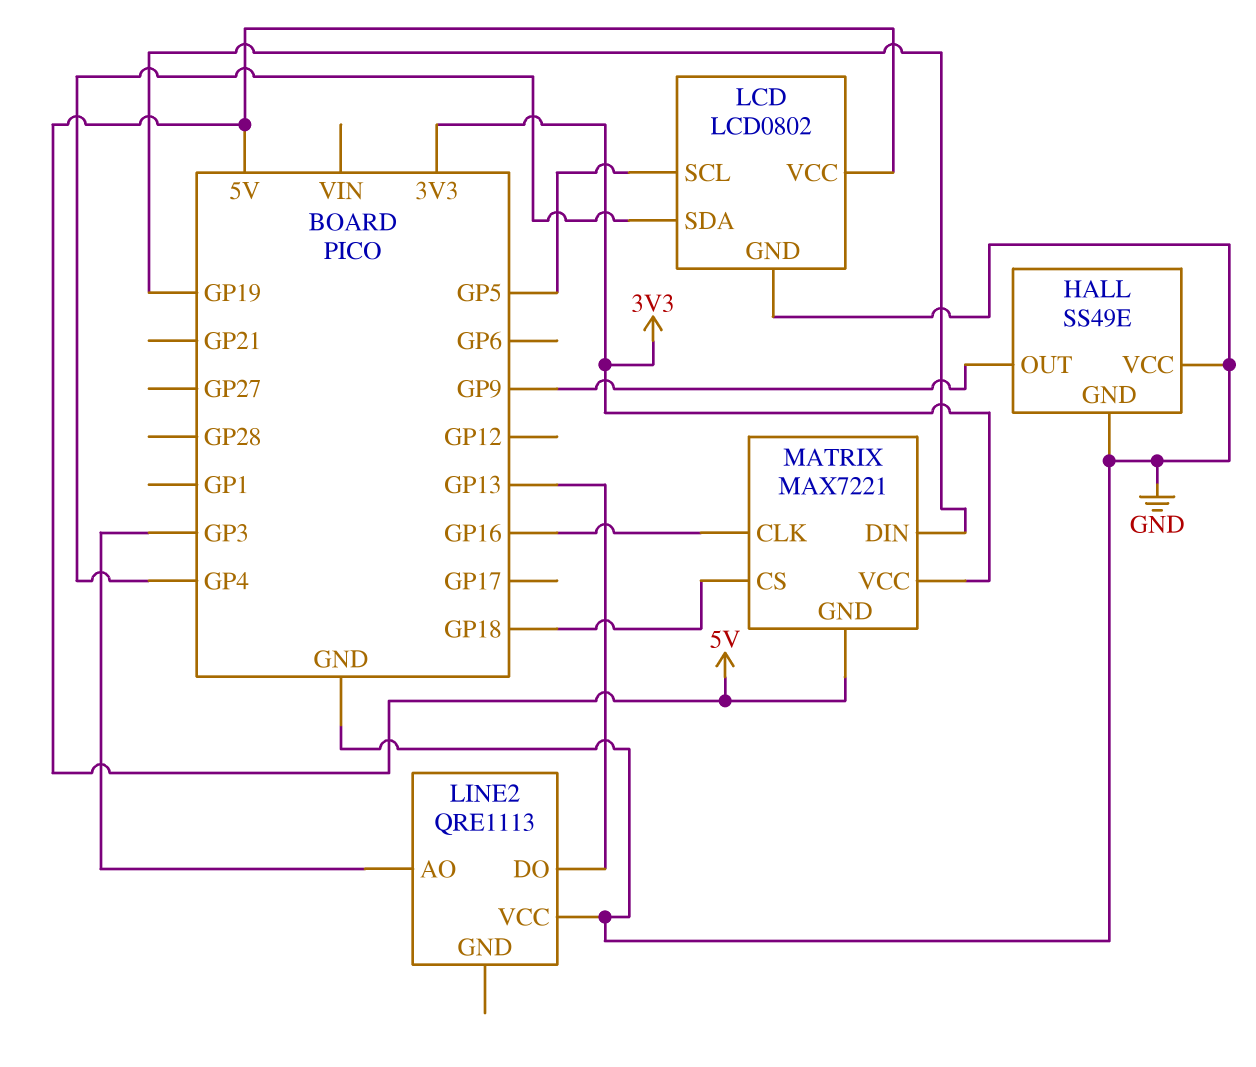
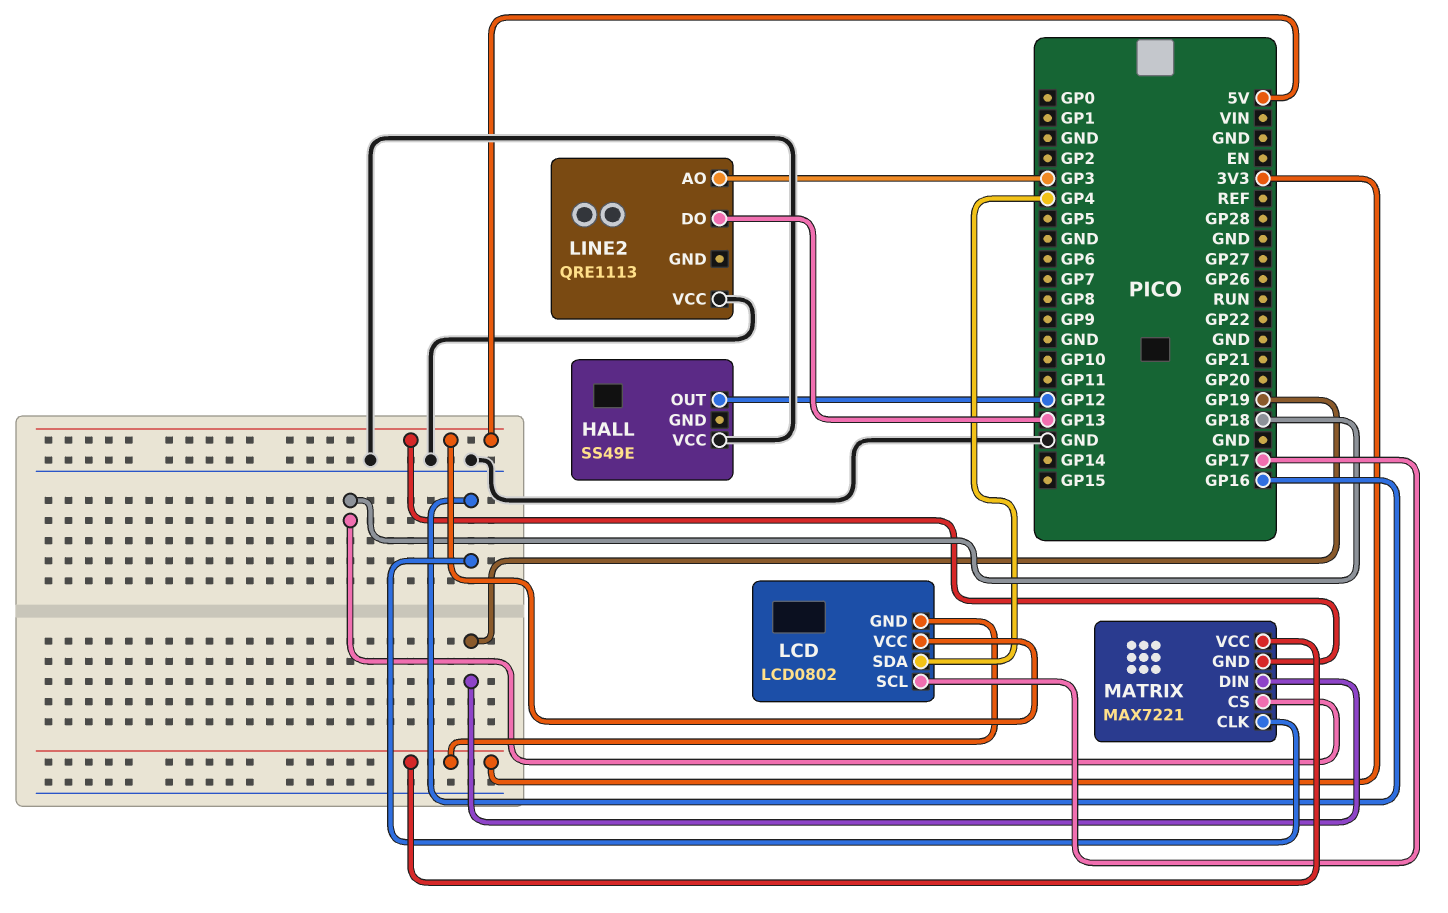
HALL pin GND: GND -> none
HALL pin OUT: GP9 -> GP12
LCD pin GND: GND -> 3V3
LCD pin SCL: GP5 -> GP17

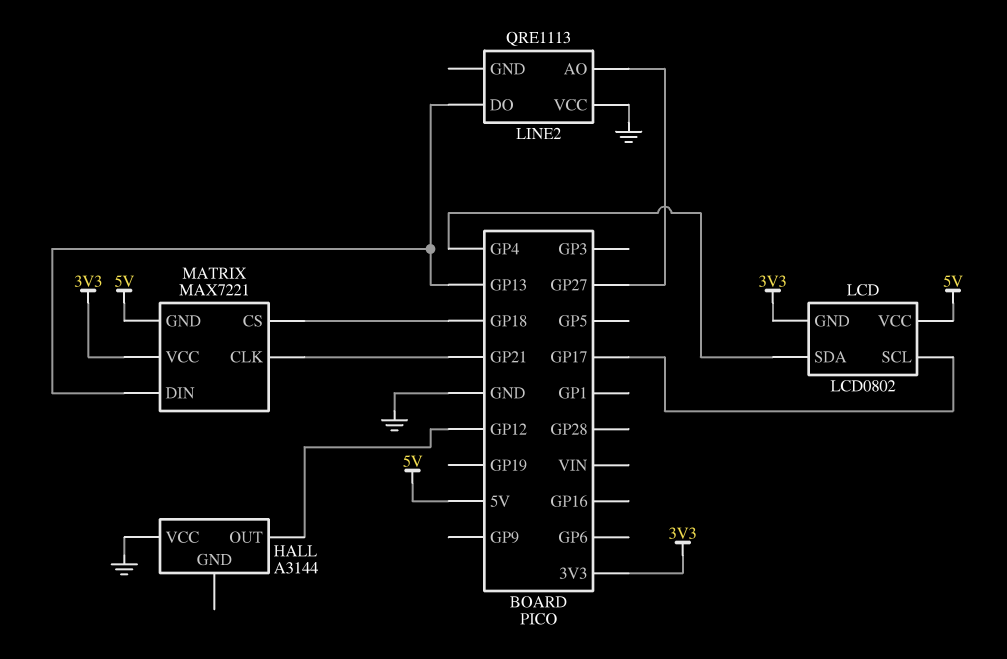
HALL: SS49E -> A3144
LINE2 pin AO: GP3 -> GP27
MATRIX pin CLK: GP16 -> GP21
MATRIX pin DIN: GP19 -> GP13

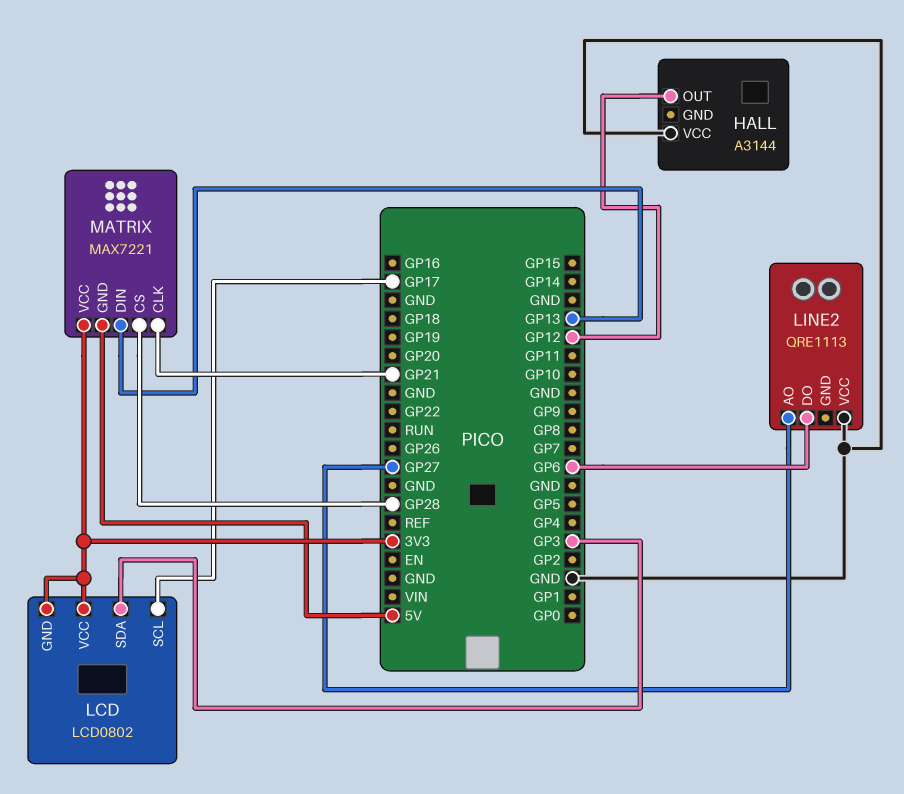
LCD pin SDA: GP4 -> GP3
LCD pin VCC: 5V -> 3V3
LINE2 pin DO: GP13 -> GP6
MATRIX pin CS: GP18 -> GP28

